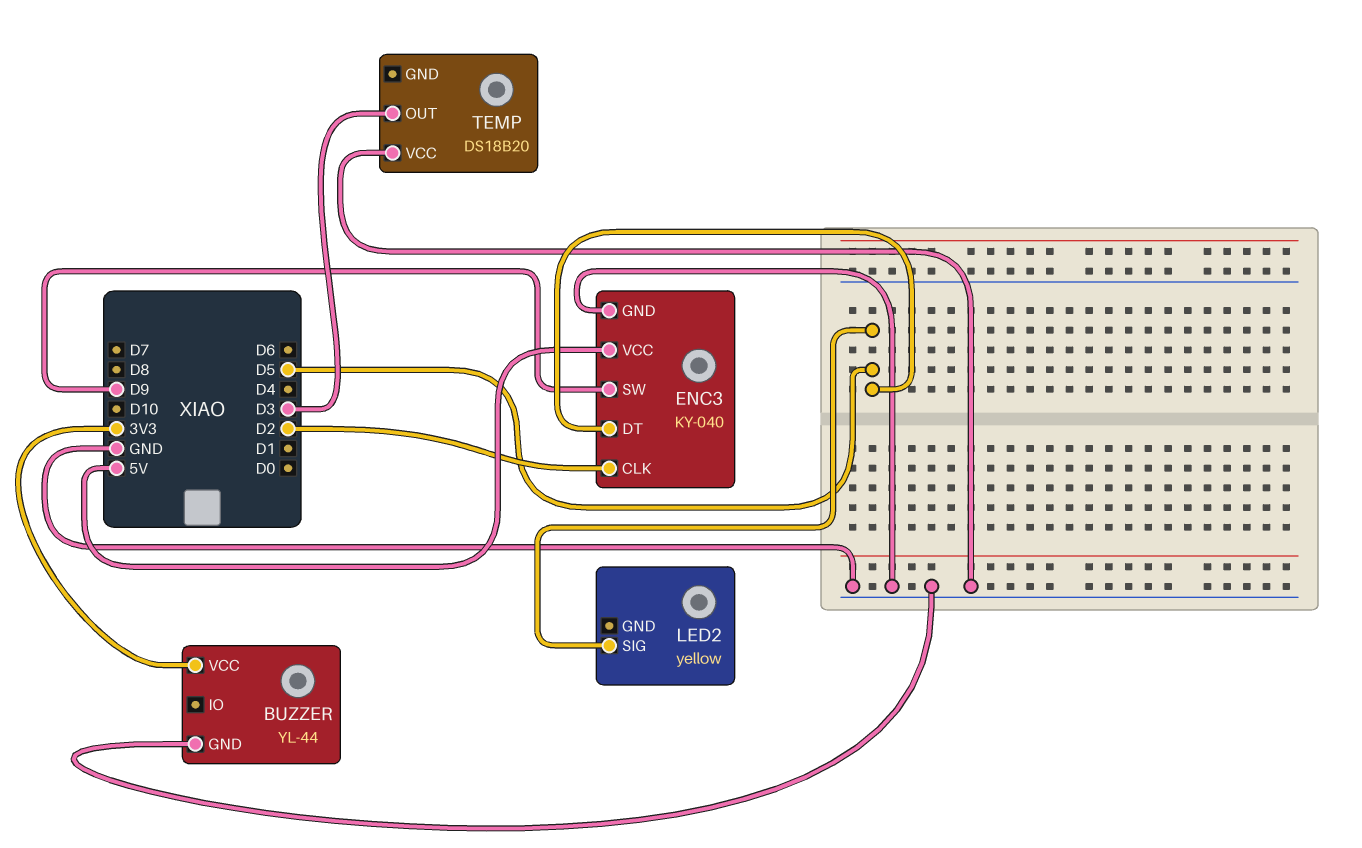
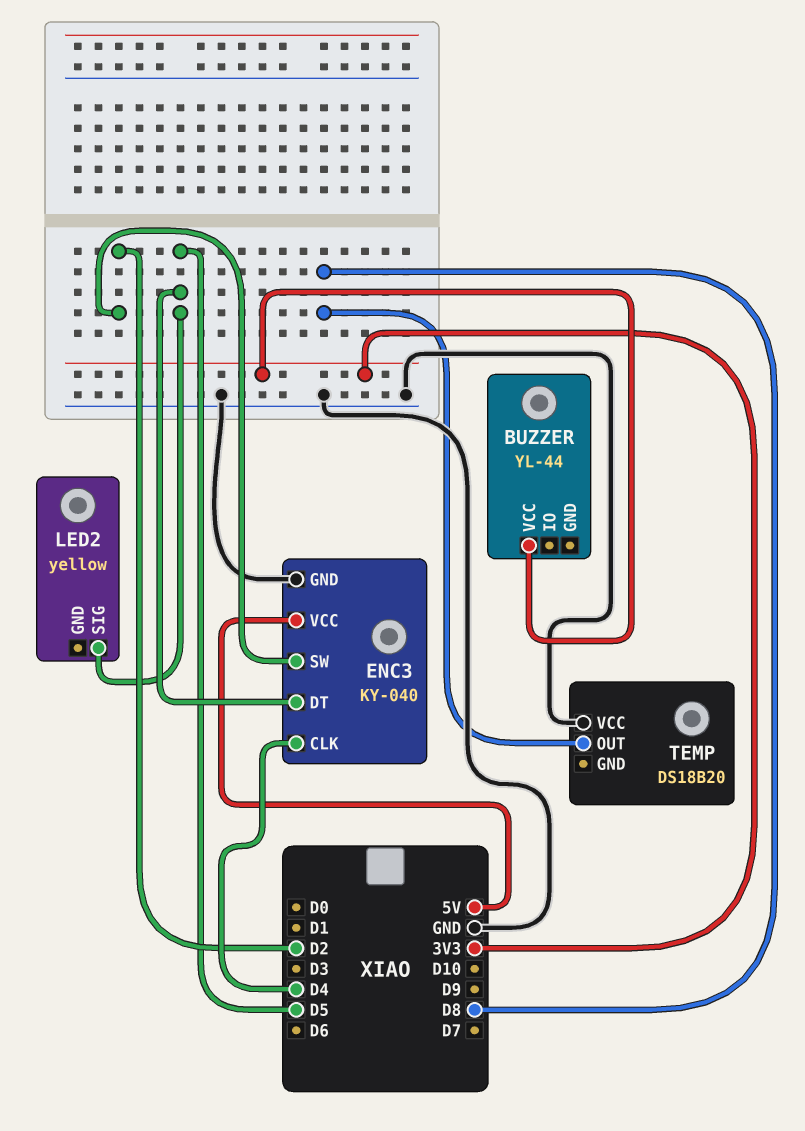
BUZZER pin GND: GND -> none
ENC3 pin CLK: D2 -> D4
ENC3 pin SW: D9 -> D2
TEMP pin OUT: D3 -> D8

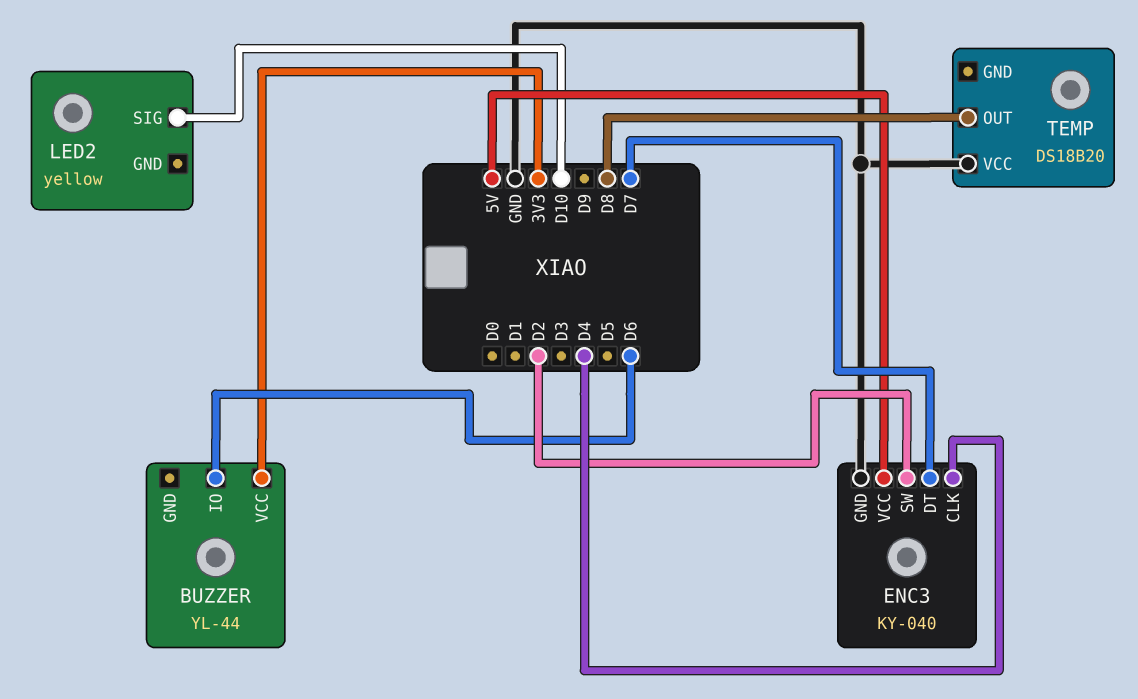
BUZZER pin IO: none -> D6
ENC3 pin DT: D5 -> D7
LED2 pin SIG: D5 -> D10

